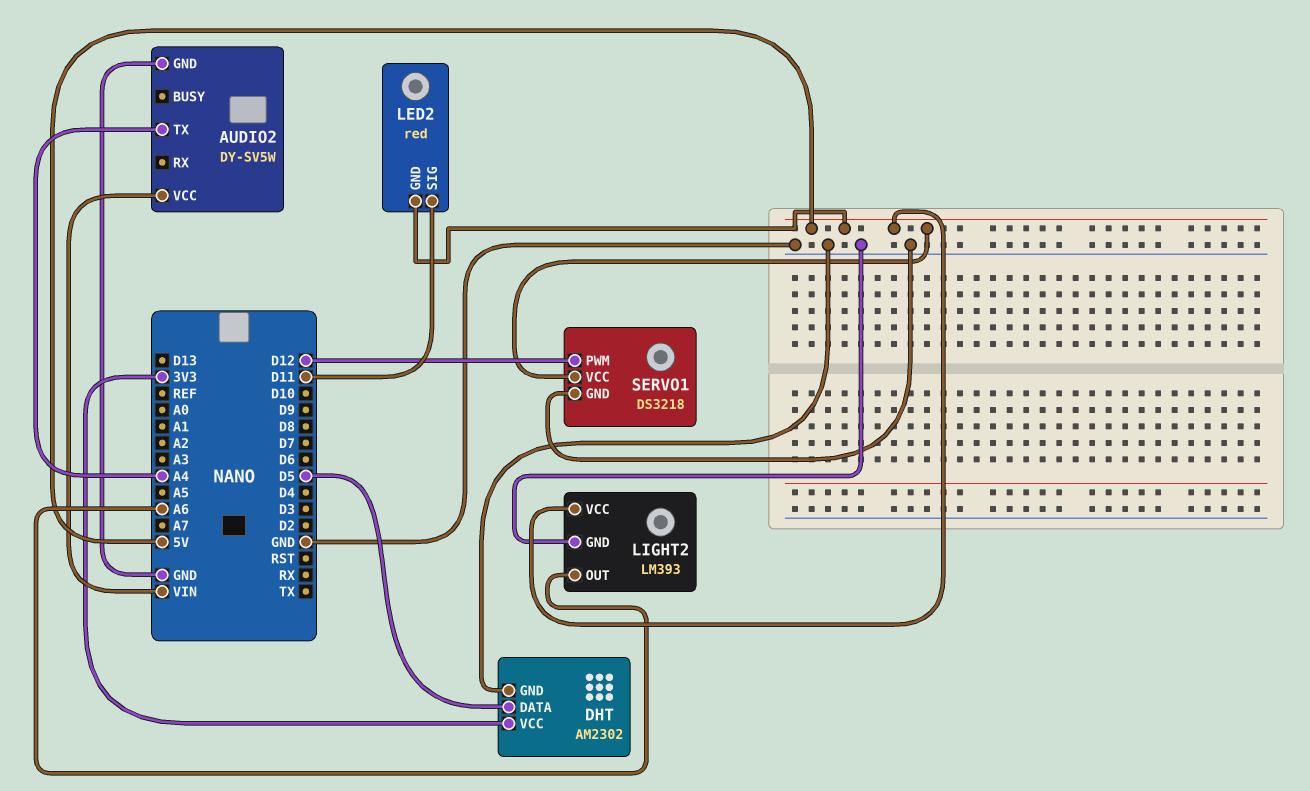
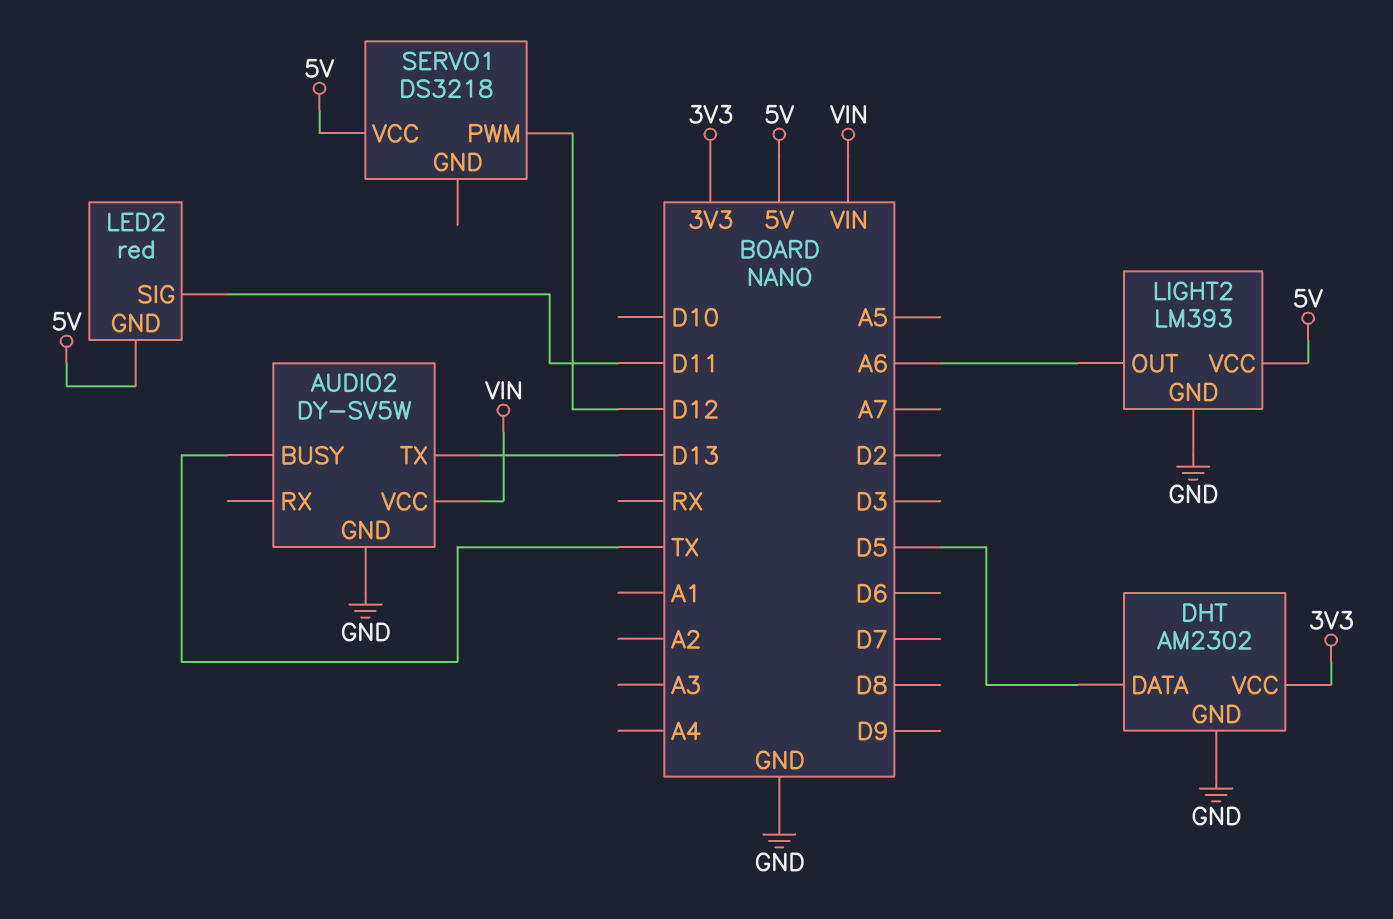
AUDIO2 pin BUSY: none -> TX
AUDIO2 pin TX: A4 -> D13
SERVO1 pin GND: GND -> none

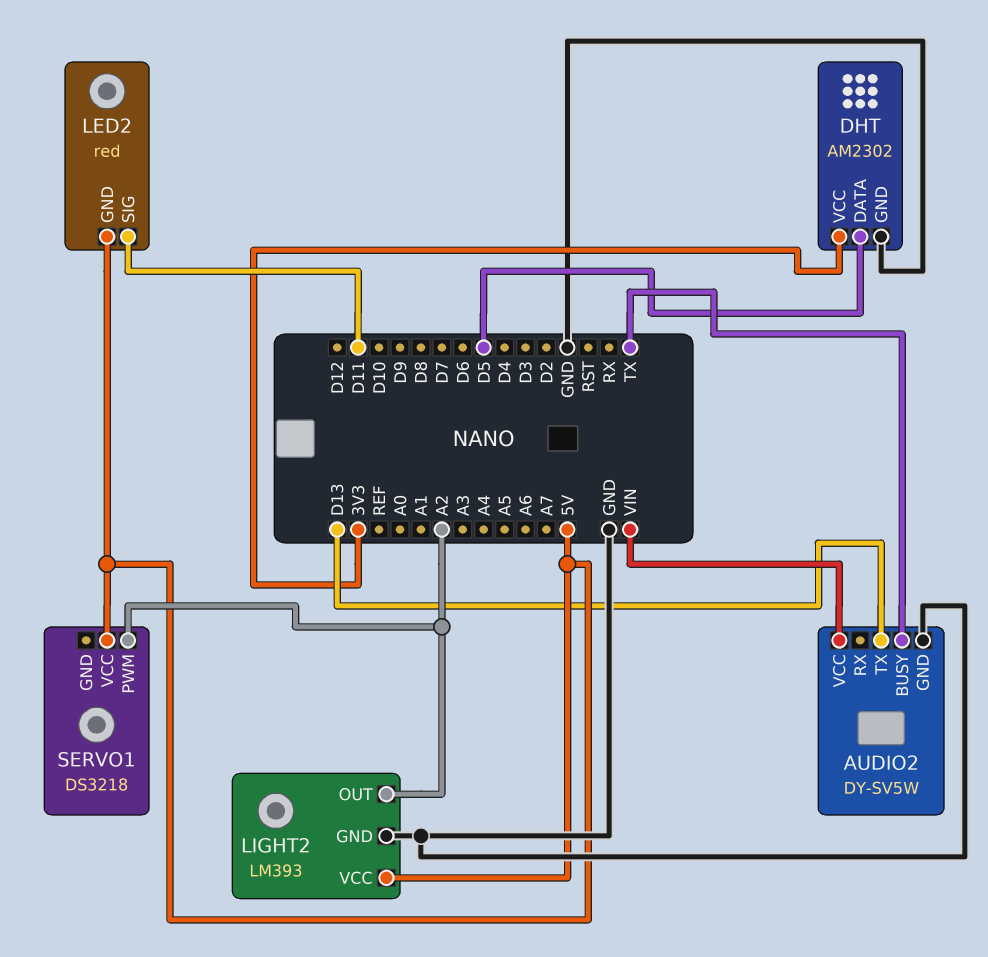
LIGHT2 pin OUT: A6 -> A2
SERVO1 pin PWM: D12 -> A2

